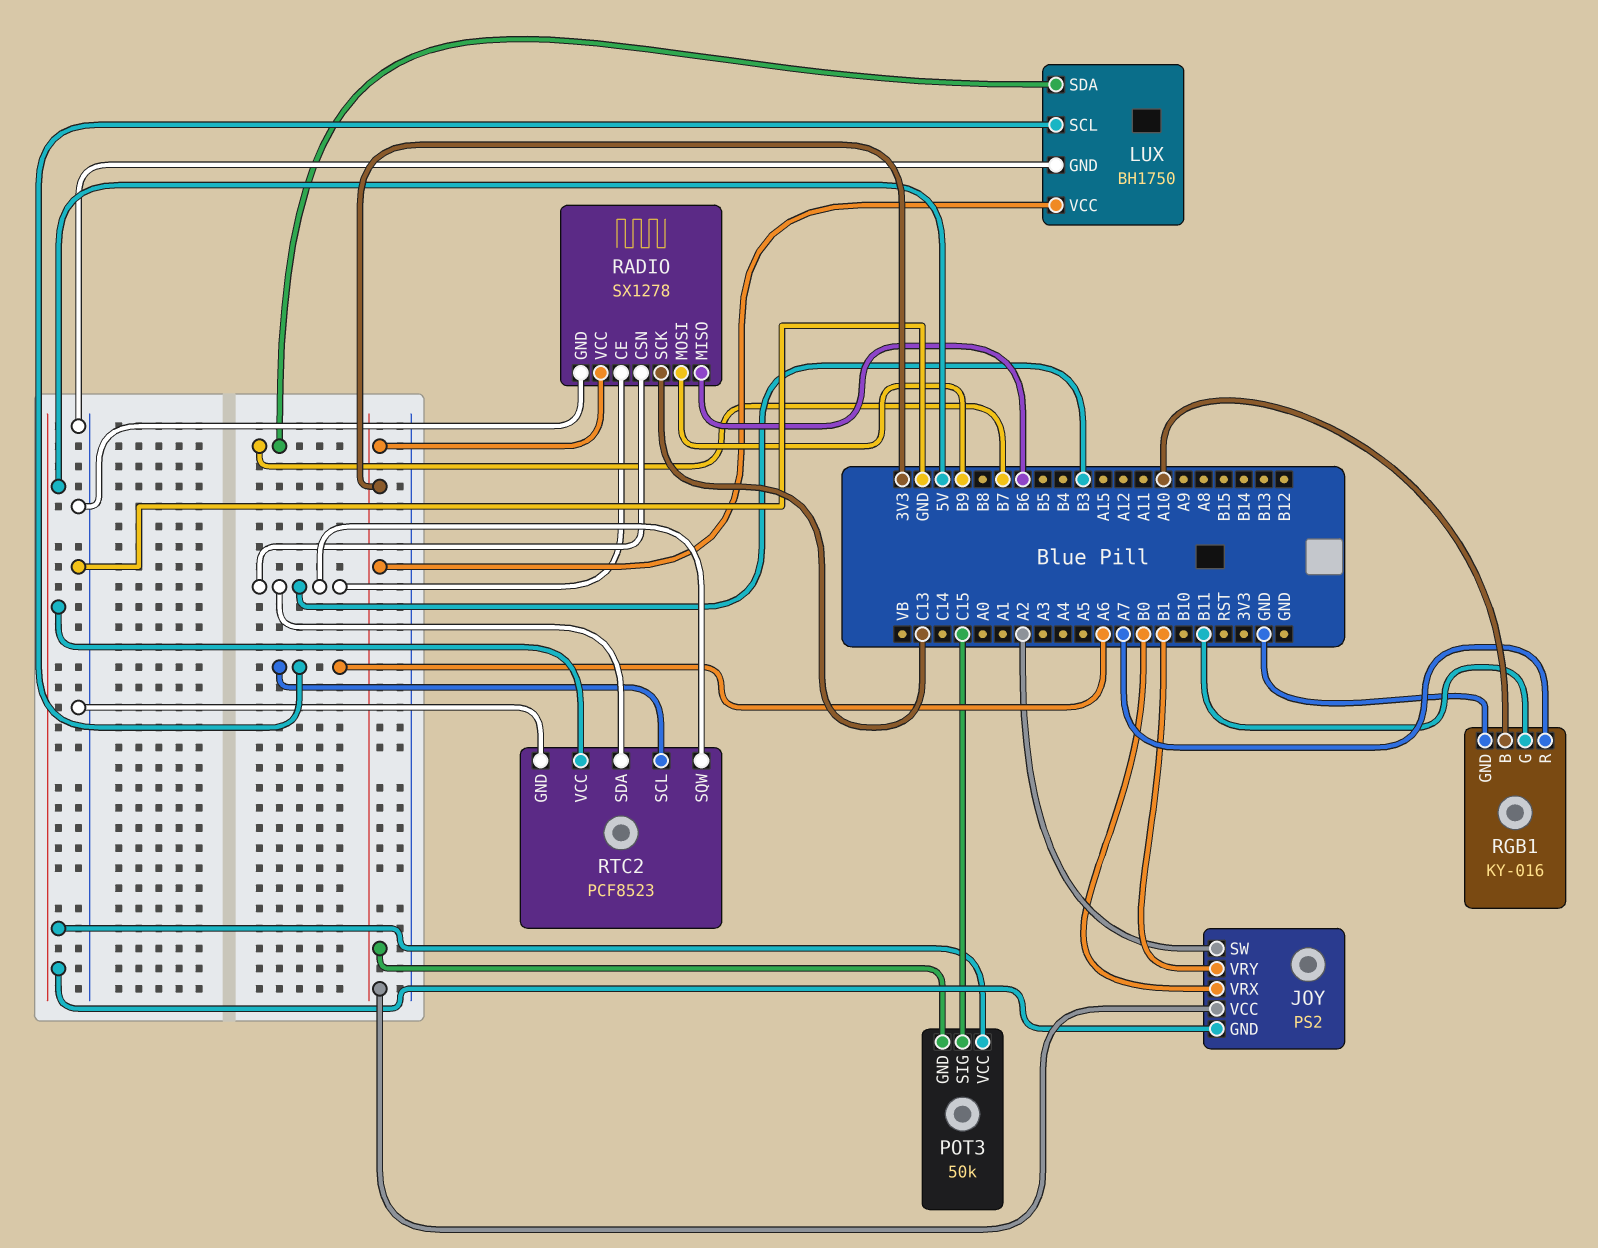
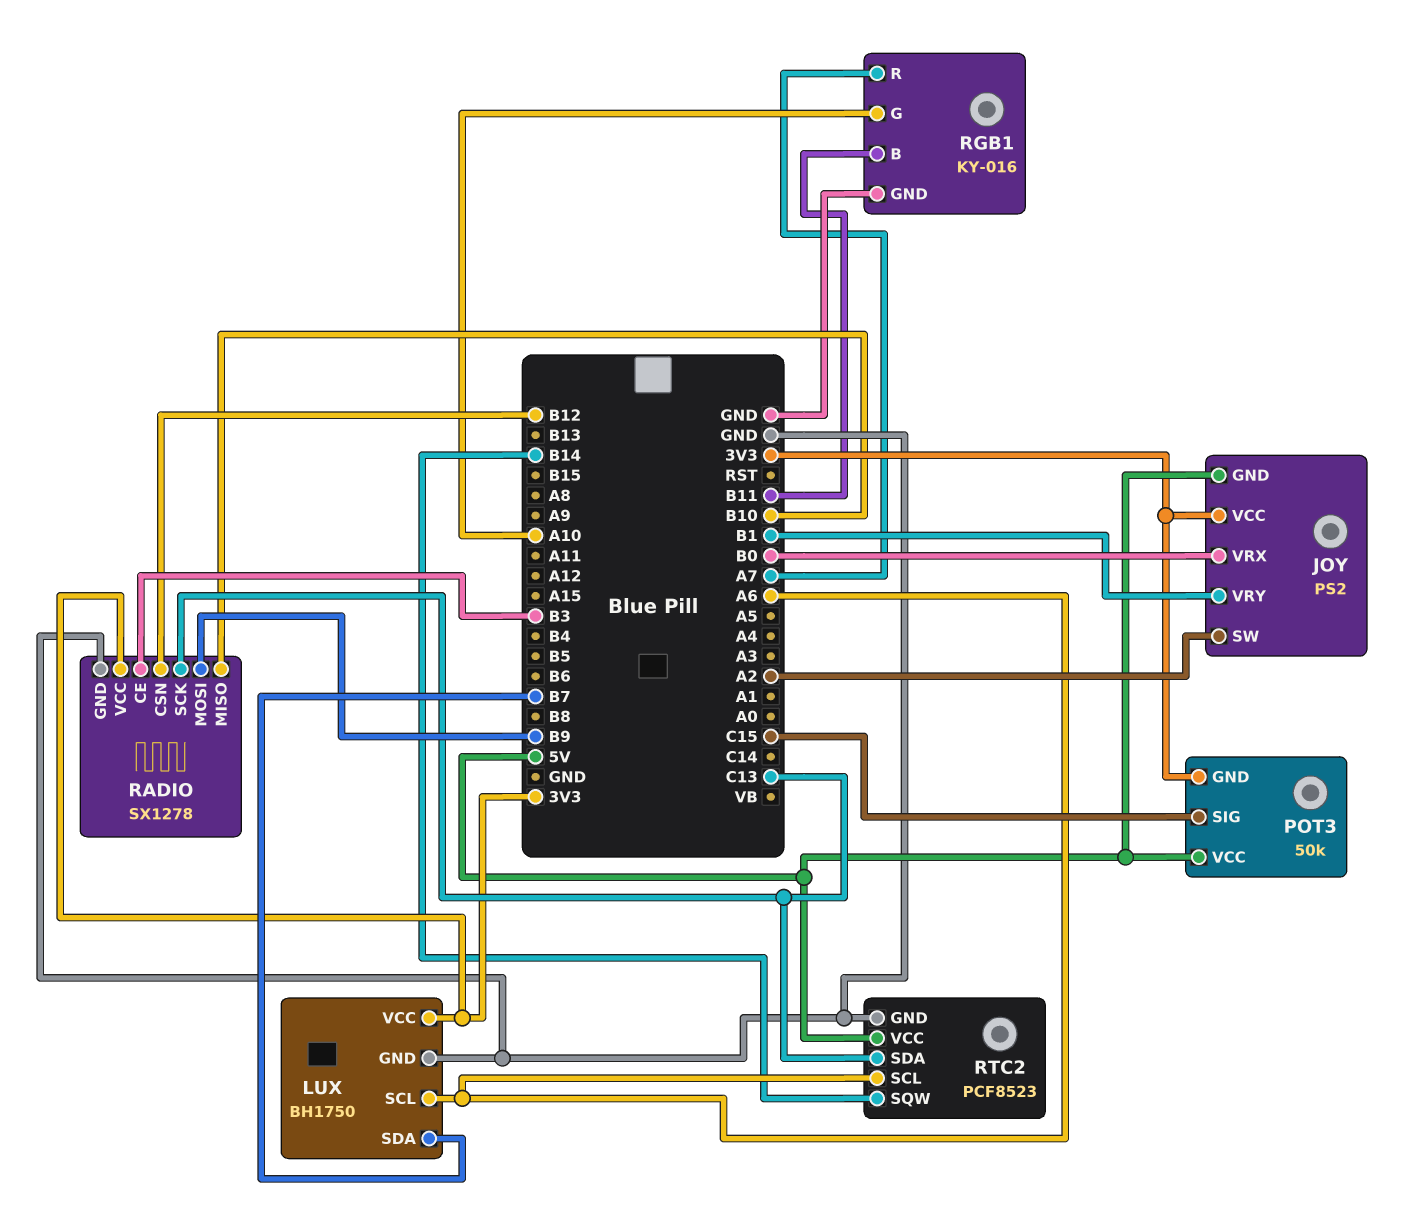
RADIO pin CSN: B3 -> B12
RADIO pin MISO: B6 -> B10
RGB1 pin B: A10 -> B11
RGB1 pin G: B11 -> A10
RTC2 pin SDA: B3 -> C13
RTC2 pin SQW: B3 -> B14

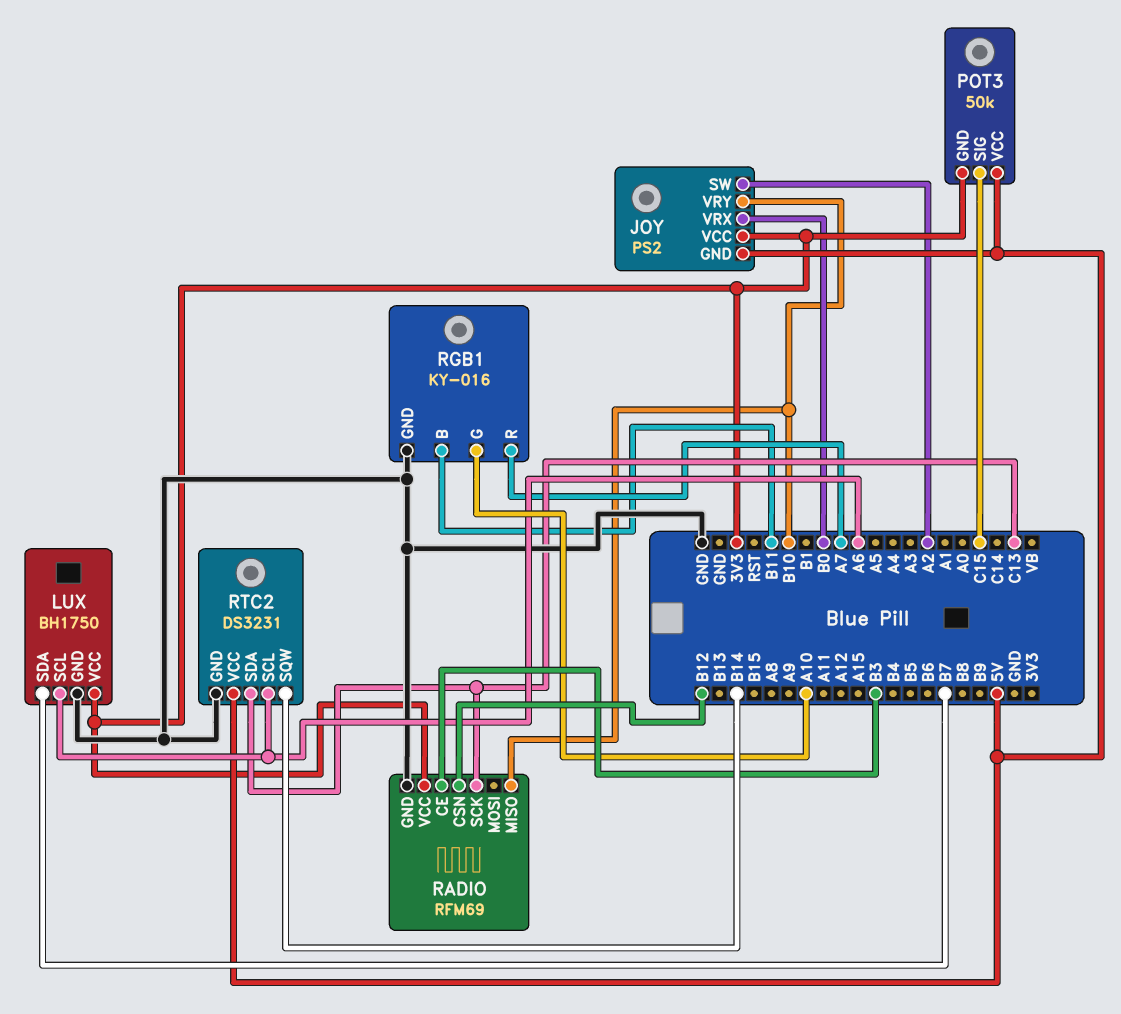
JOY pin VRY: B1 -> B10
RADIO: SX1278 -> RFM69
RADIO pin MOSI: B9 -> none
RTC2: PCF8523 -> DS3231

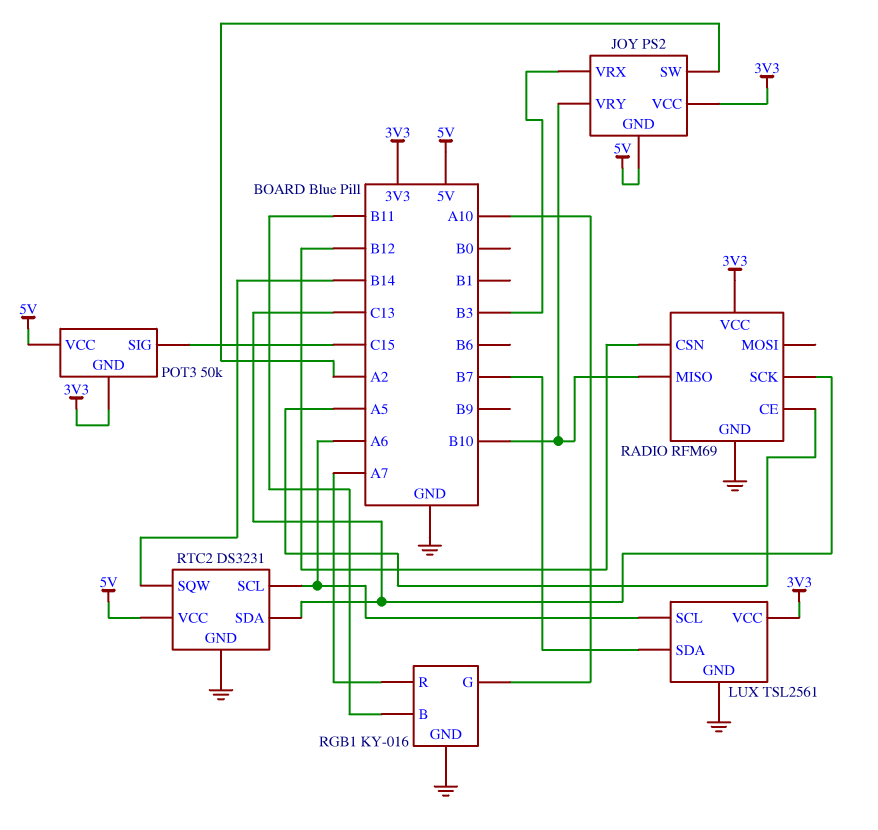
JOY pin VRX: B0 -> B3
LUX: BH1750 -> TSL2561
RADIO pin CE: B3 -> A5

